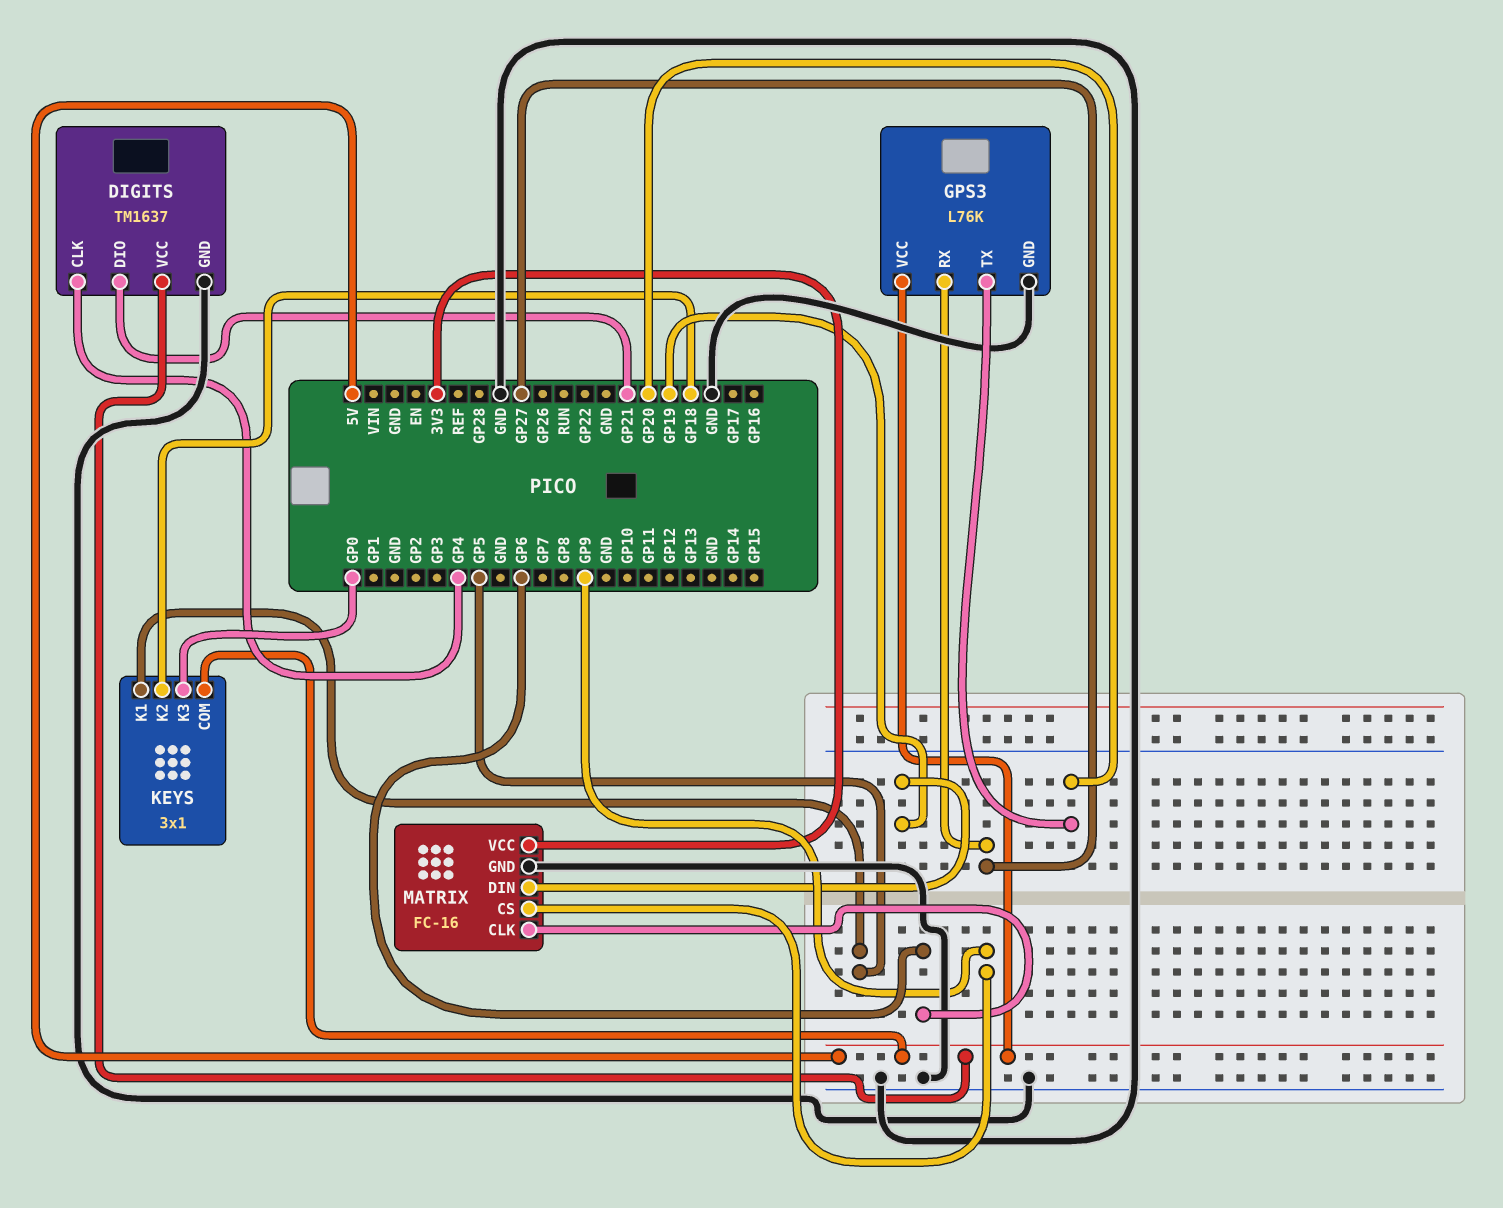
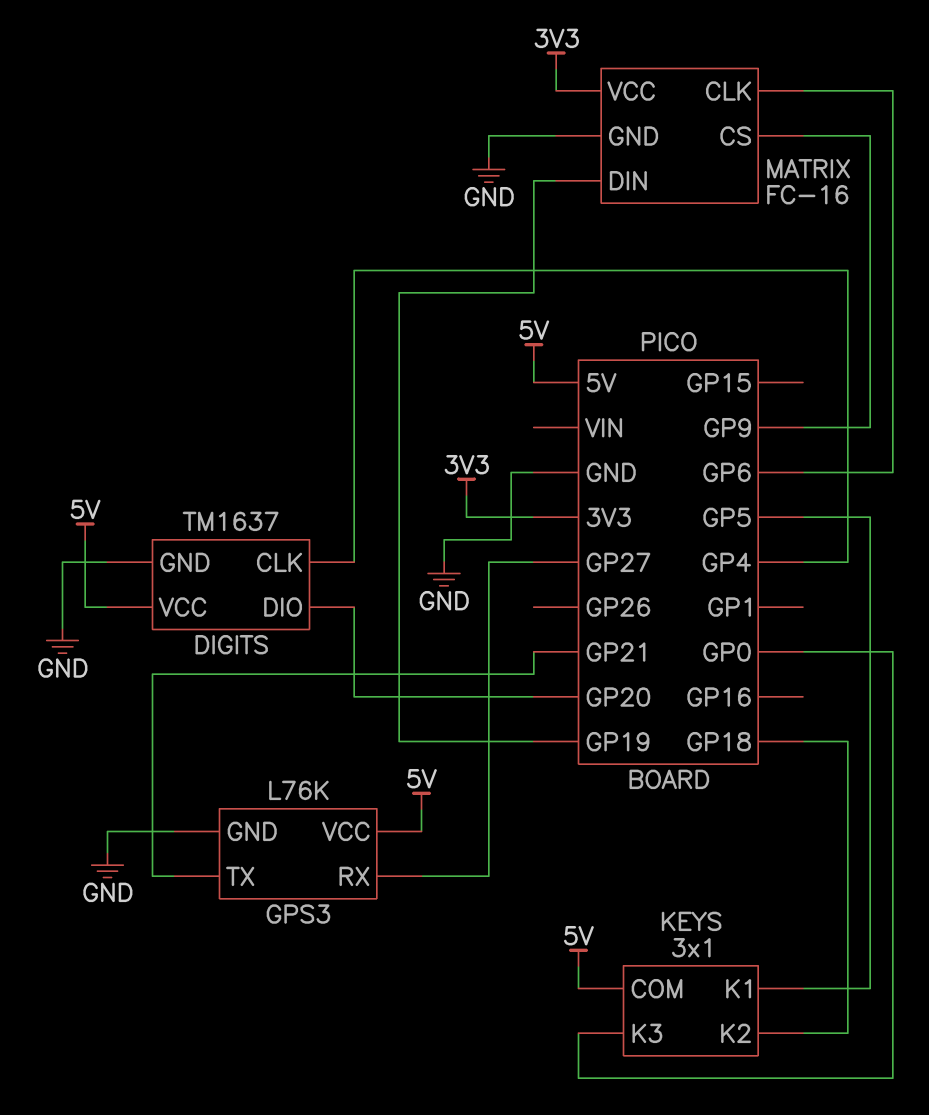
DIGITS pin DIO: GP21 -> GP20
GPS3 pin TX: GP20 -> GP21

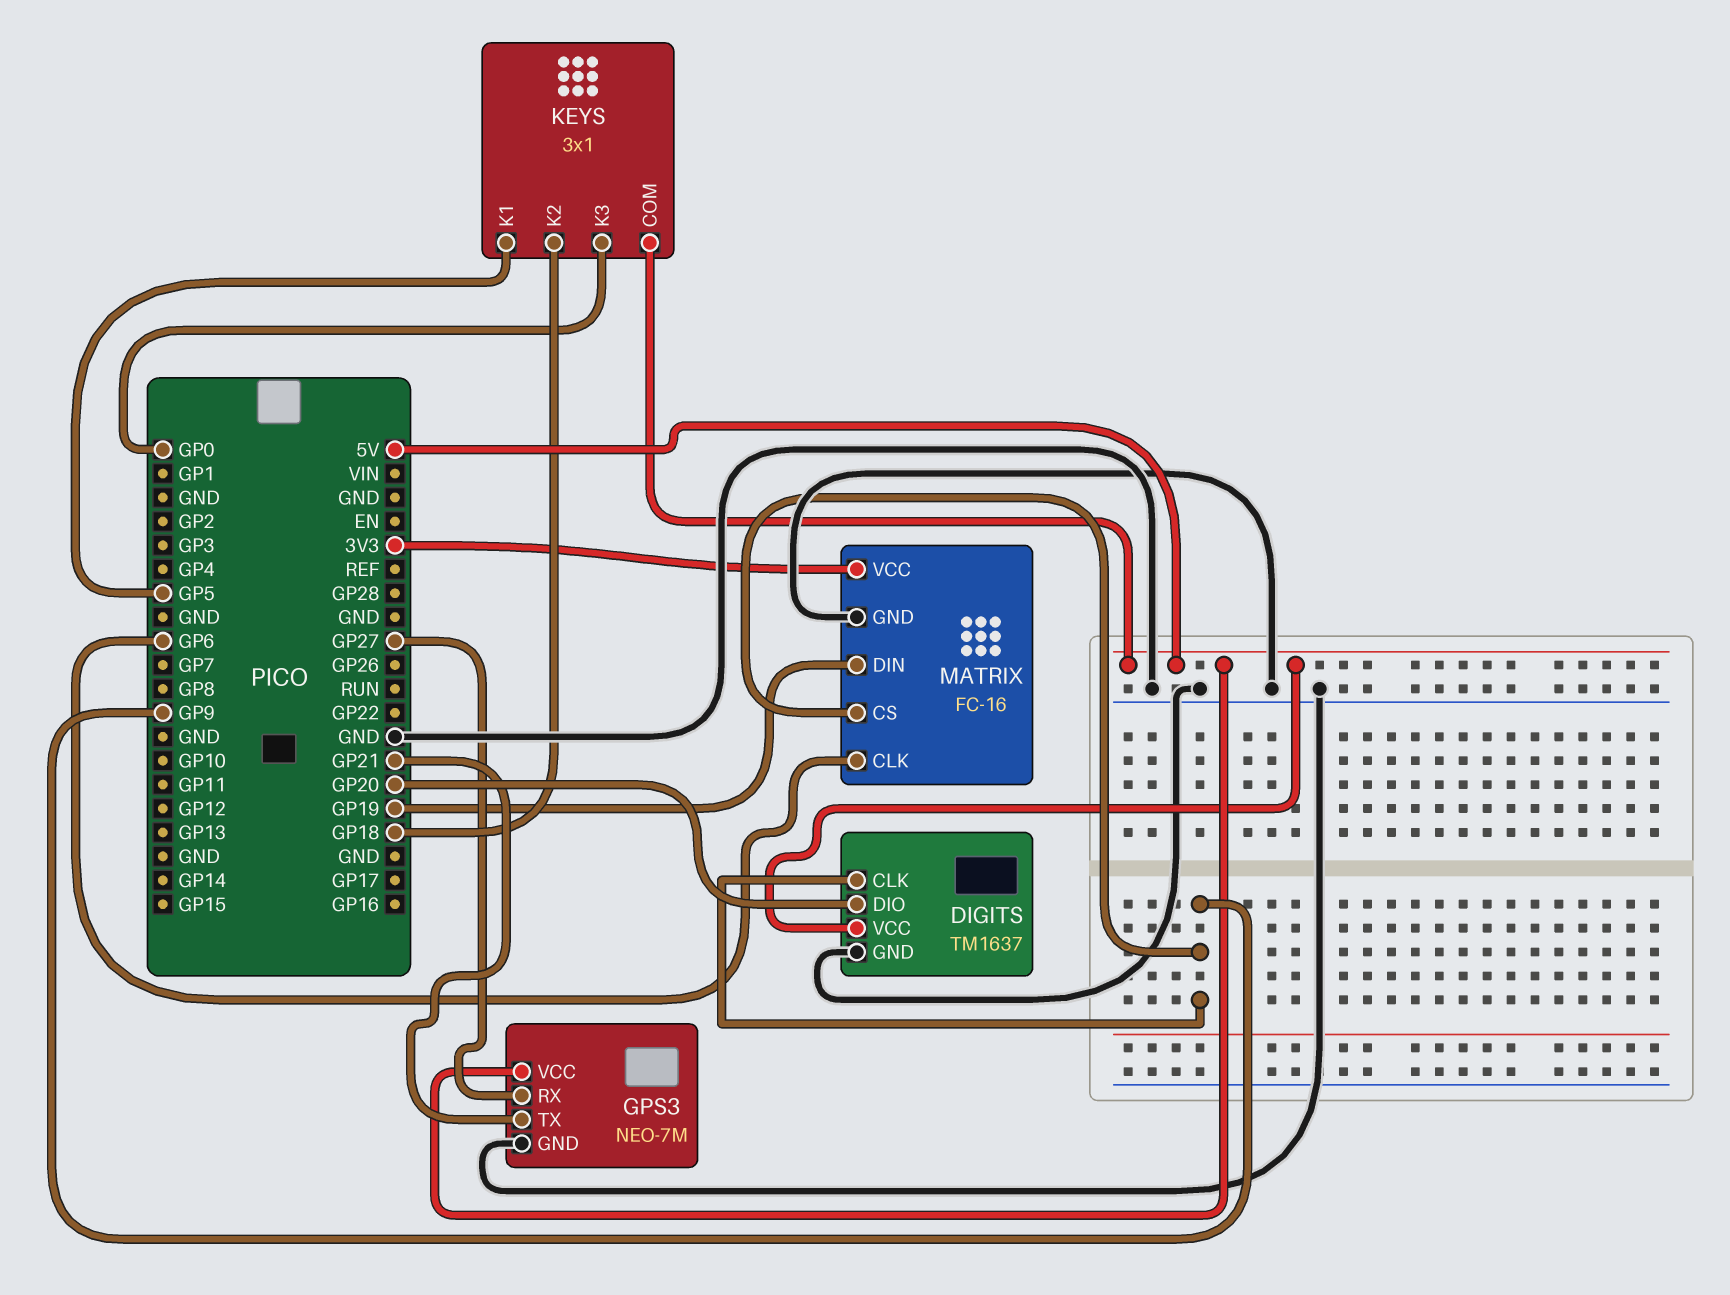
DIGITS pin CLK: GP4 -> GP9
GPS3: L76K -> NEO-7M

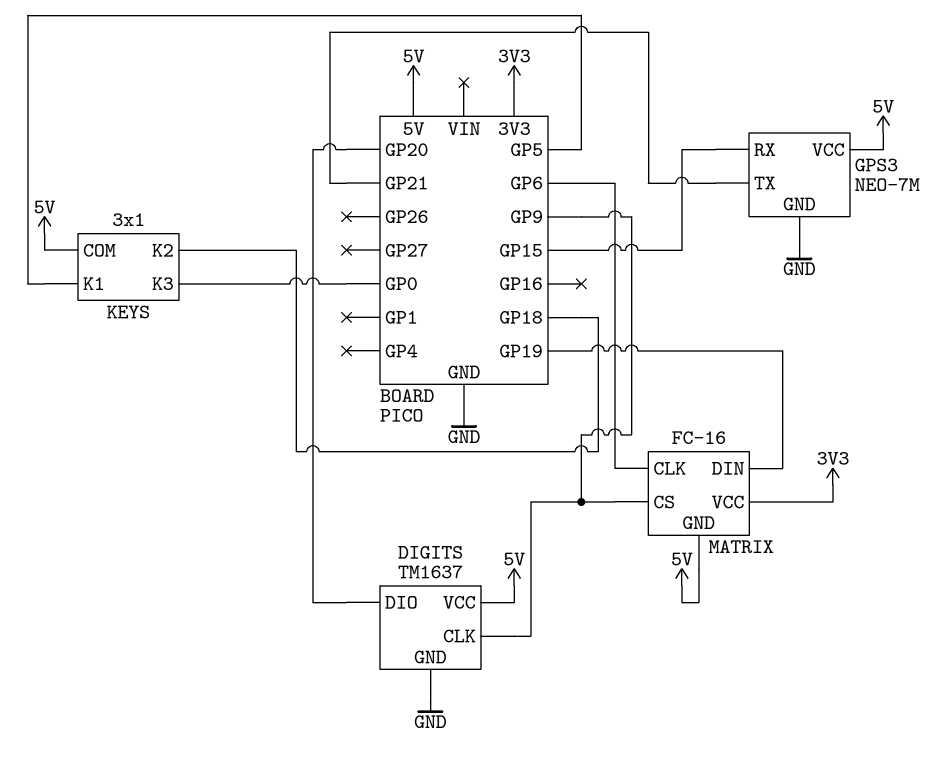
GPS3 pin RX: GP27 -> GP15
MATRIX pin GND: GND -> 5V

